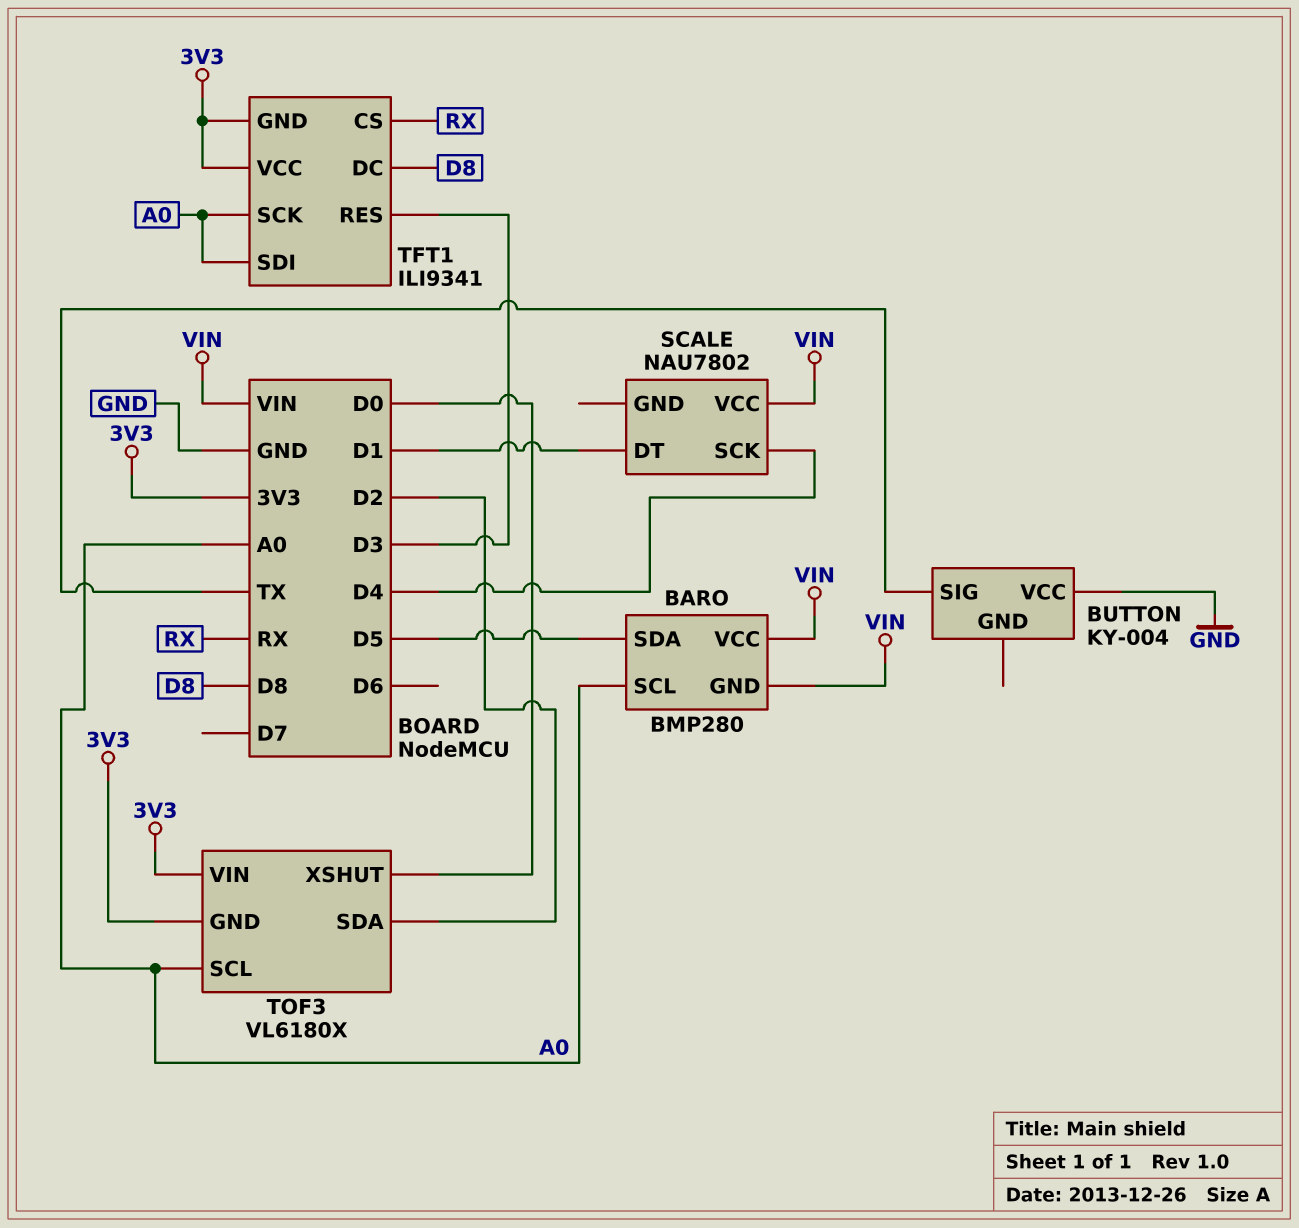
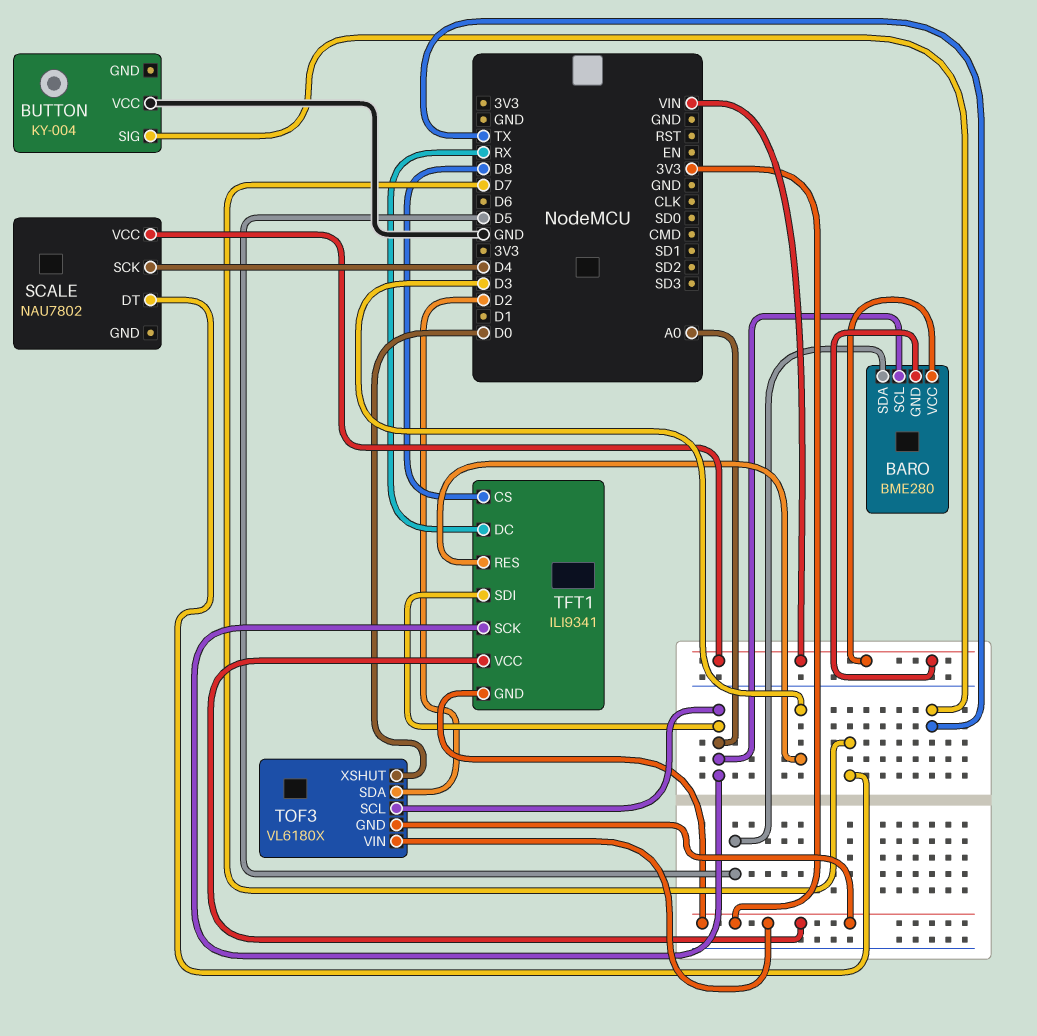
BARO: BMP280 -> BME280
SCALE pin DT: D1 -> D7
TFT1 pin CS: RX -> D8
TFT1 pin DC: D8 -> RX

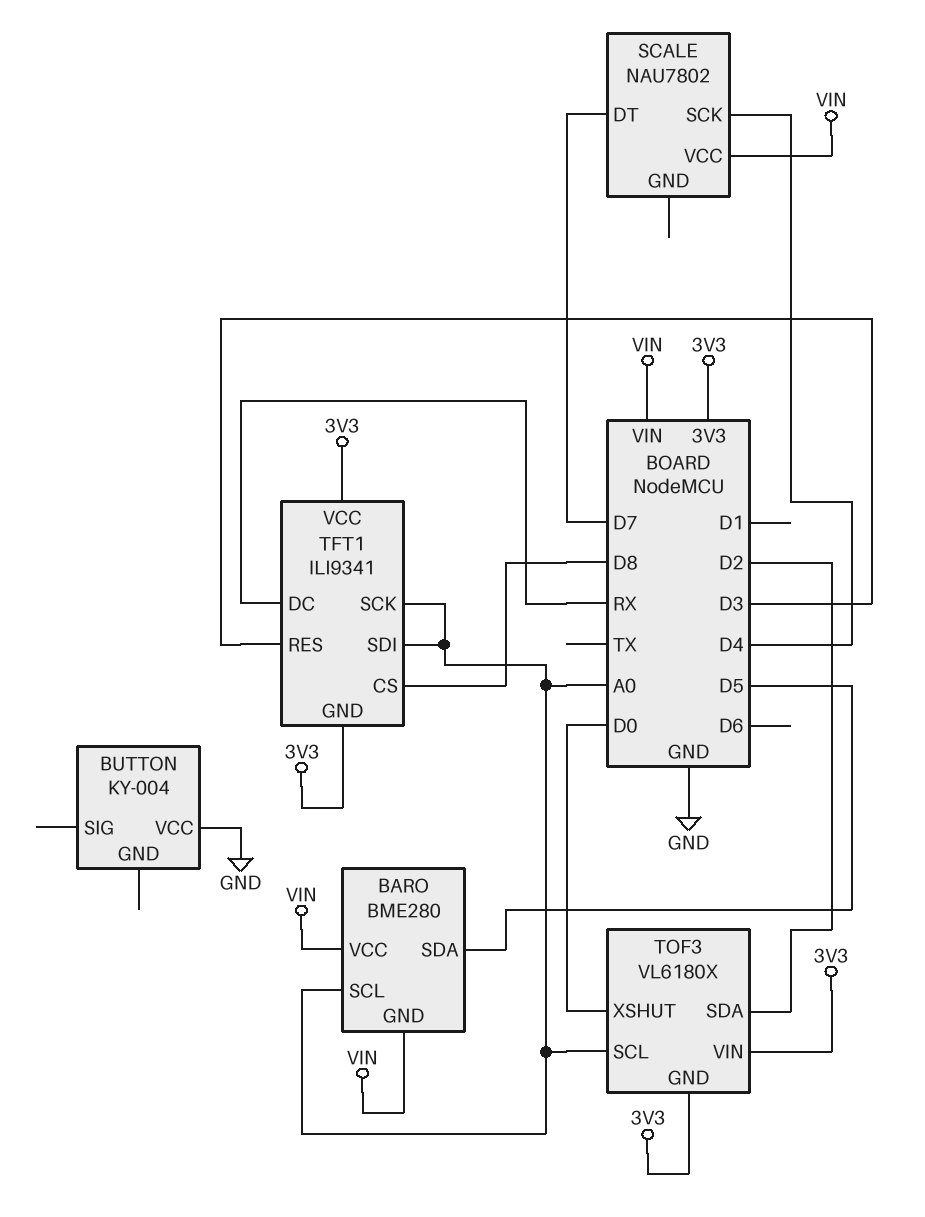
BUTTON pin SIG: TX -> none

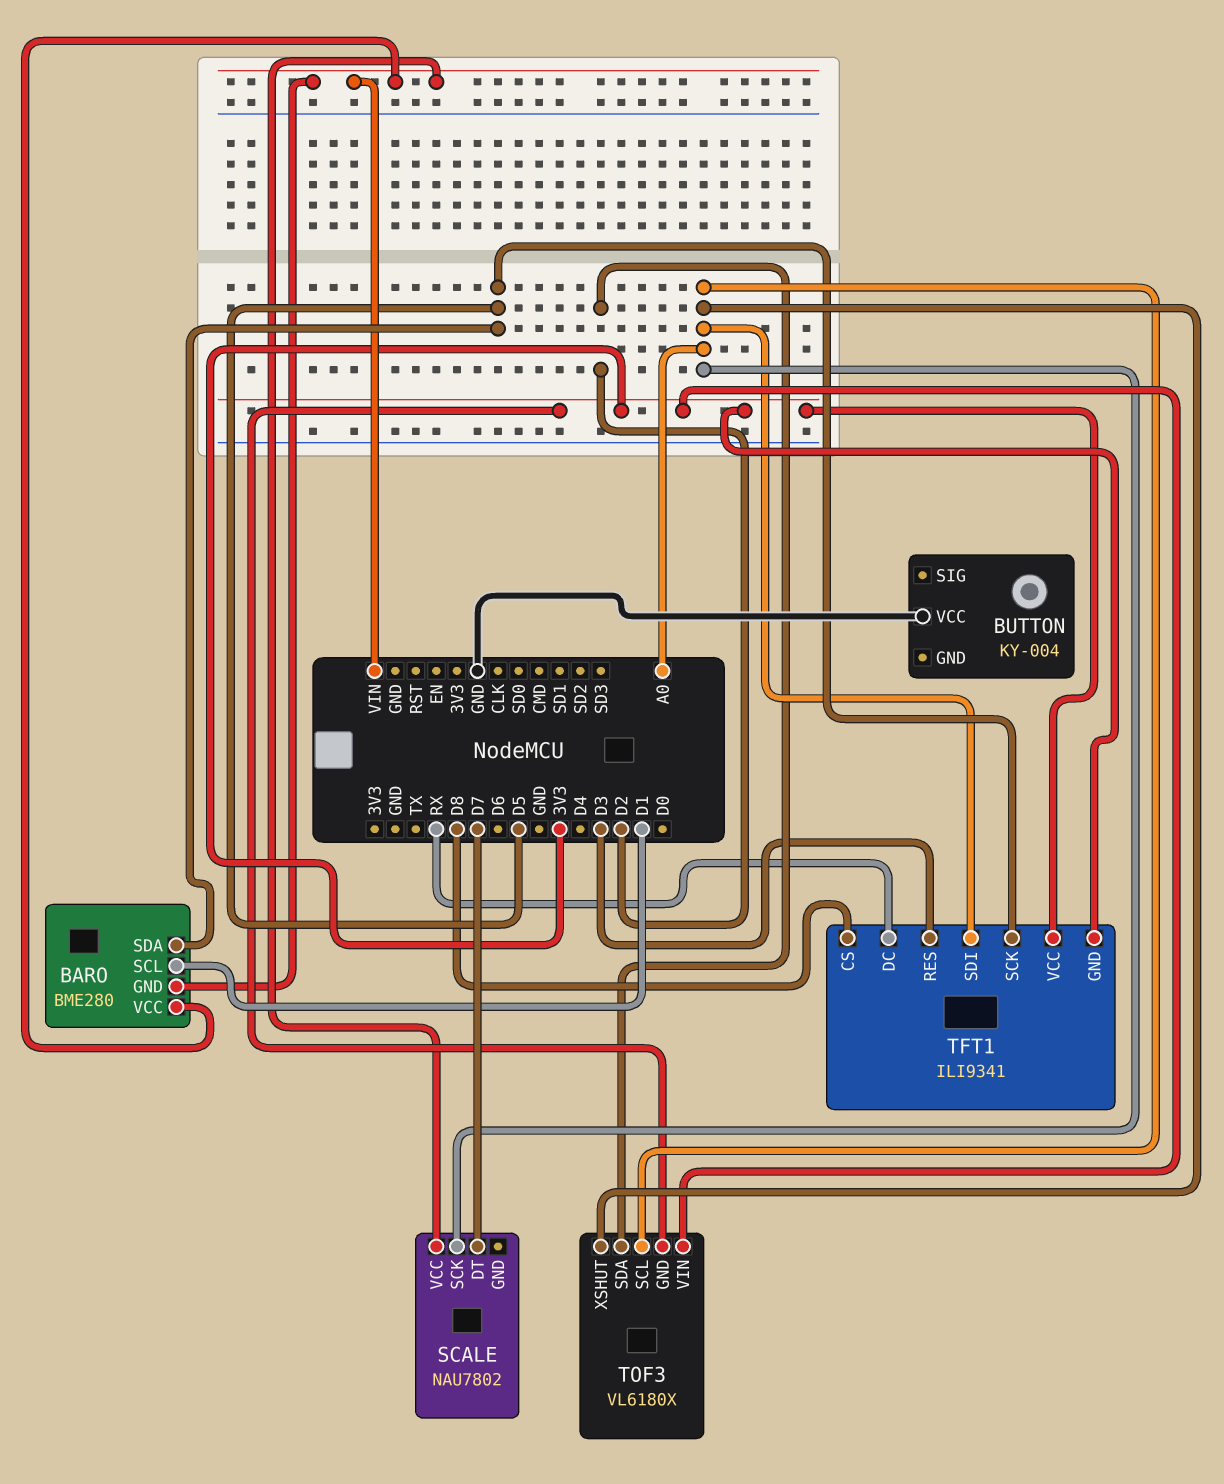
BARO pin SCL: A0 -> D1
SCALE pin SCK: D4 -> A0
TFT1 pin SCK: A0 -> D5
TOF3 pin XSHUT: D0 -> A0

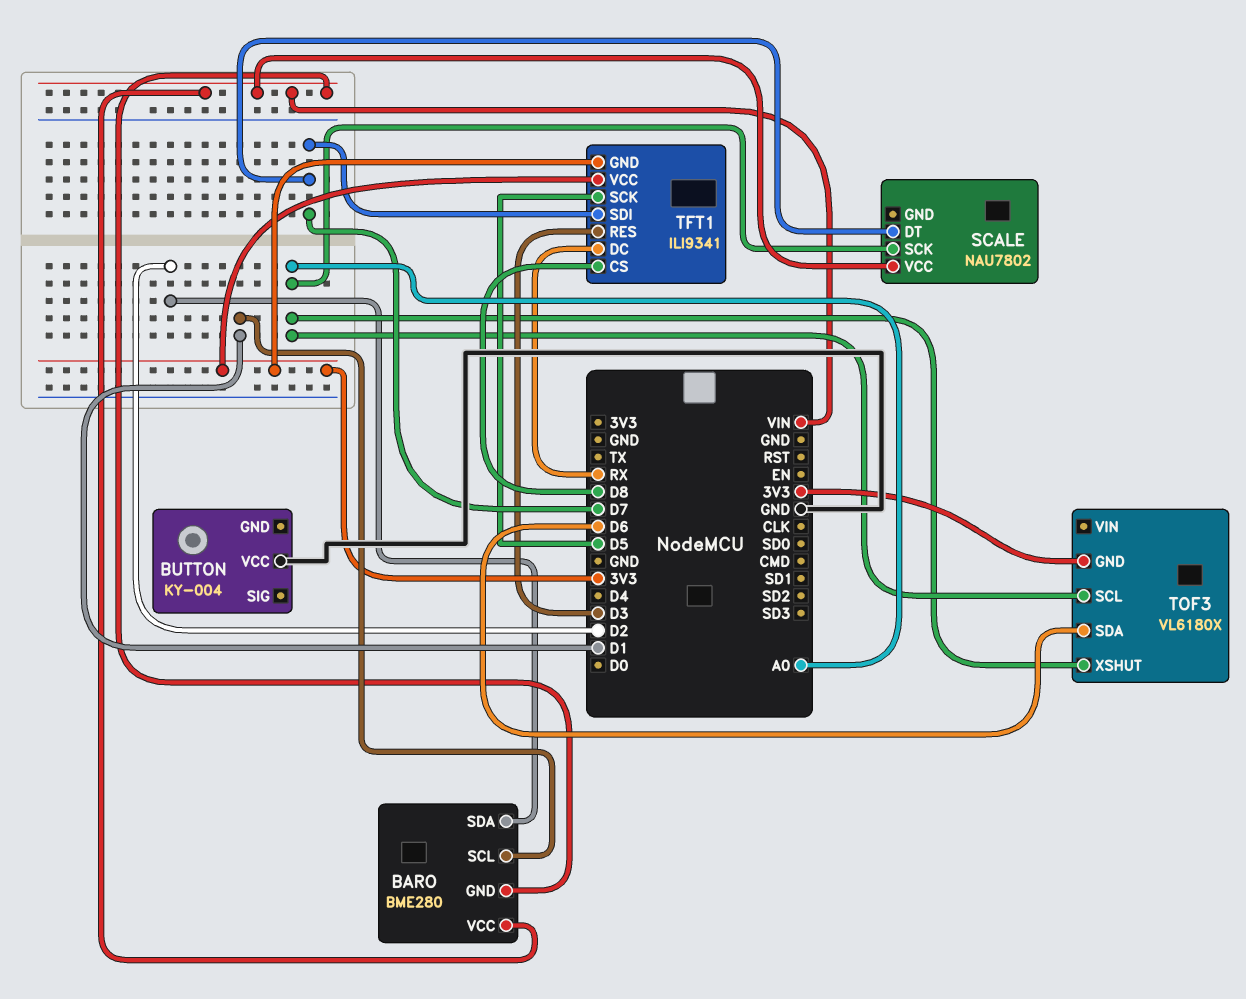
BARO pin SDA: D5 -> D2
TFT1 pin SDI: A0 -> D7
TOF3 pin SDA: D2 -> D6
TOF3 pin VIN: 3V3 -> none

